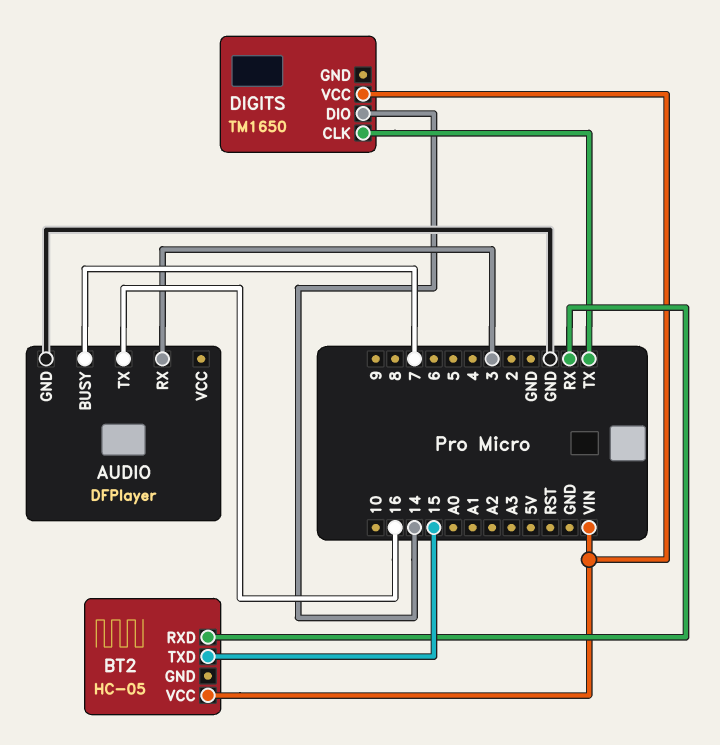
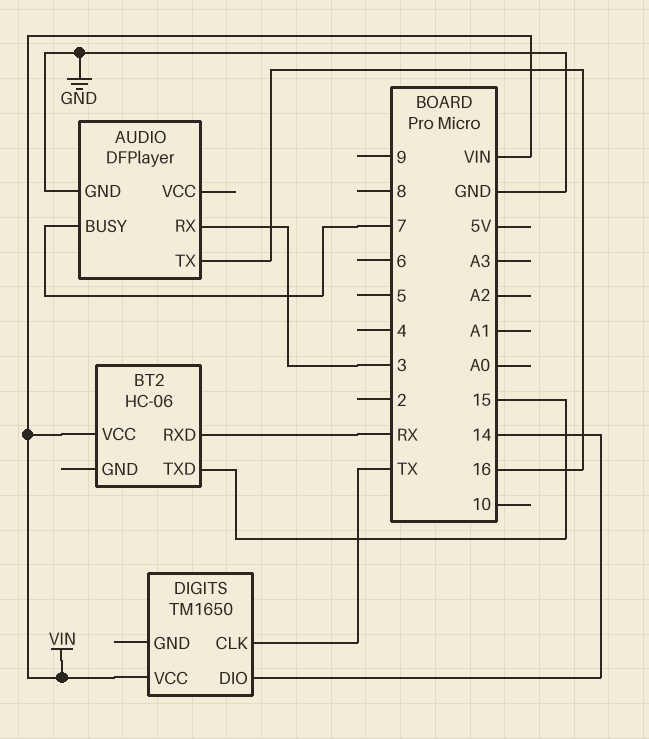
BT2: HC-05 -> HC-06

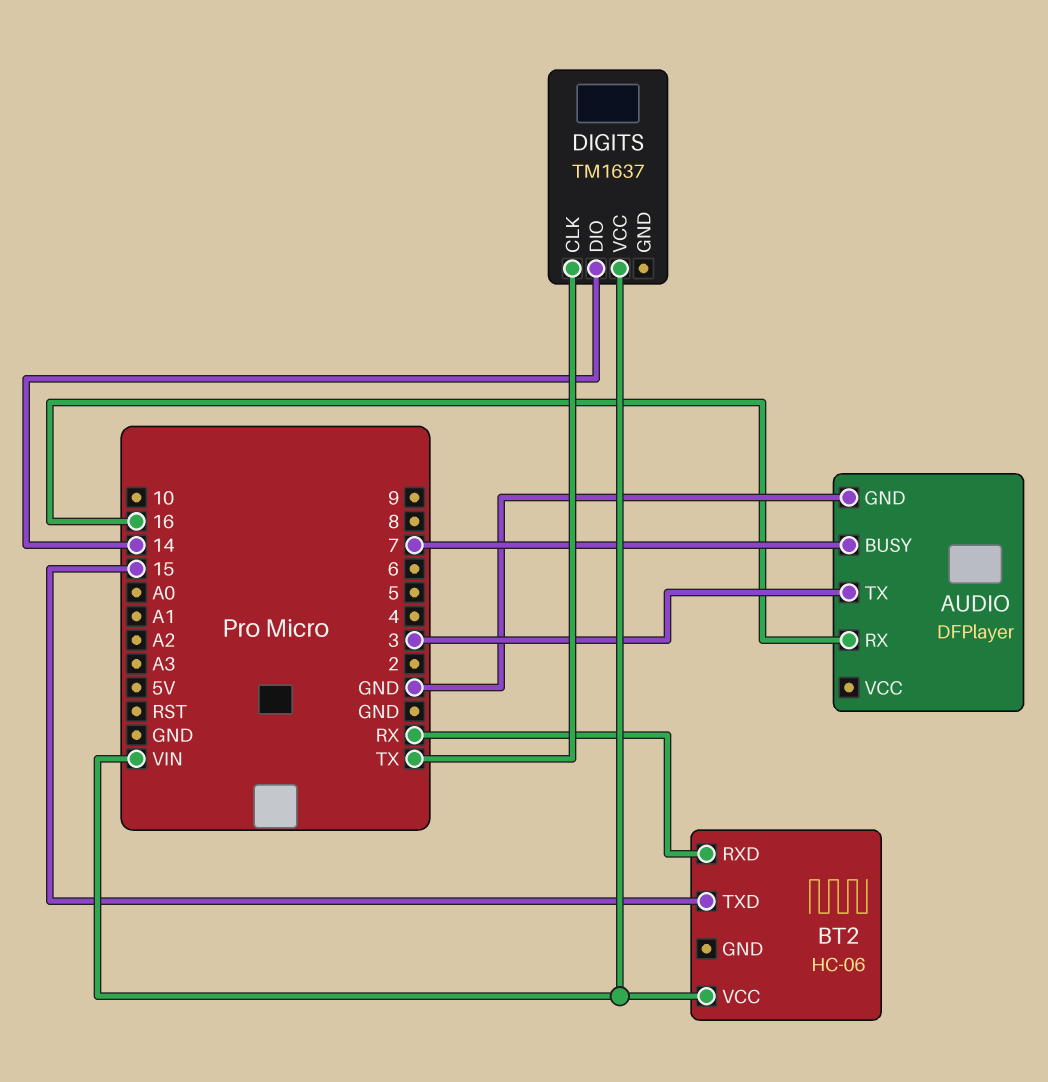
AUDIO pin RX: 3 -> 16
AUDIO pin TX: 16 -> 3
DIGITS: TM1650 -> TM1637

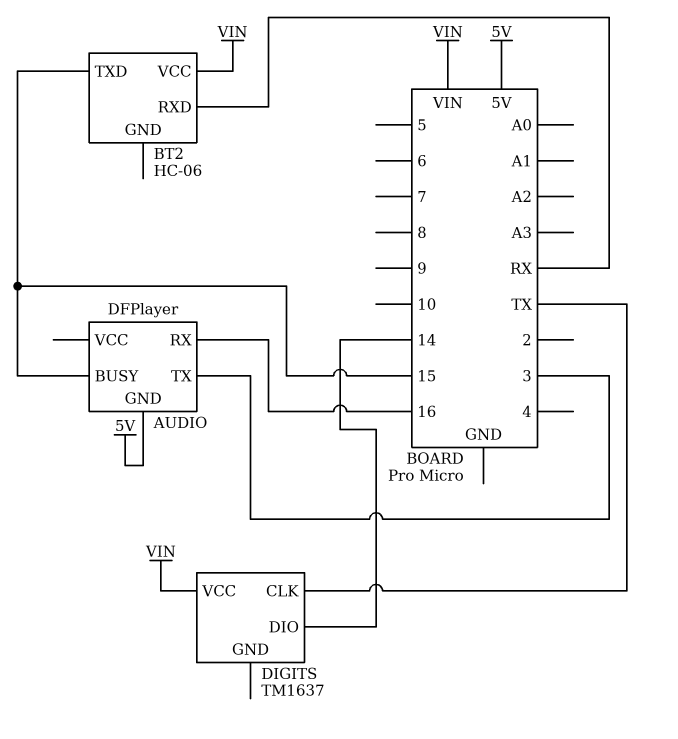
AUDIO pin BUSY: 7 -> 15
AUDIO pin GND: GND -> 5V

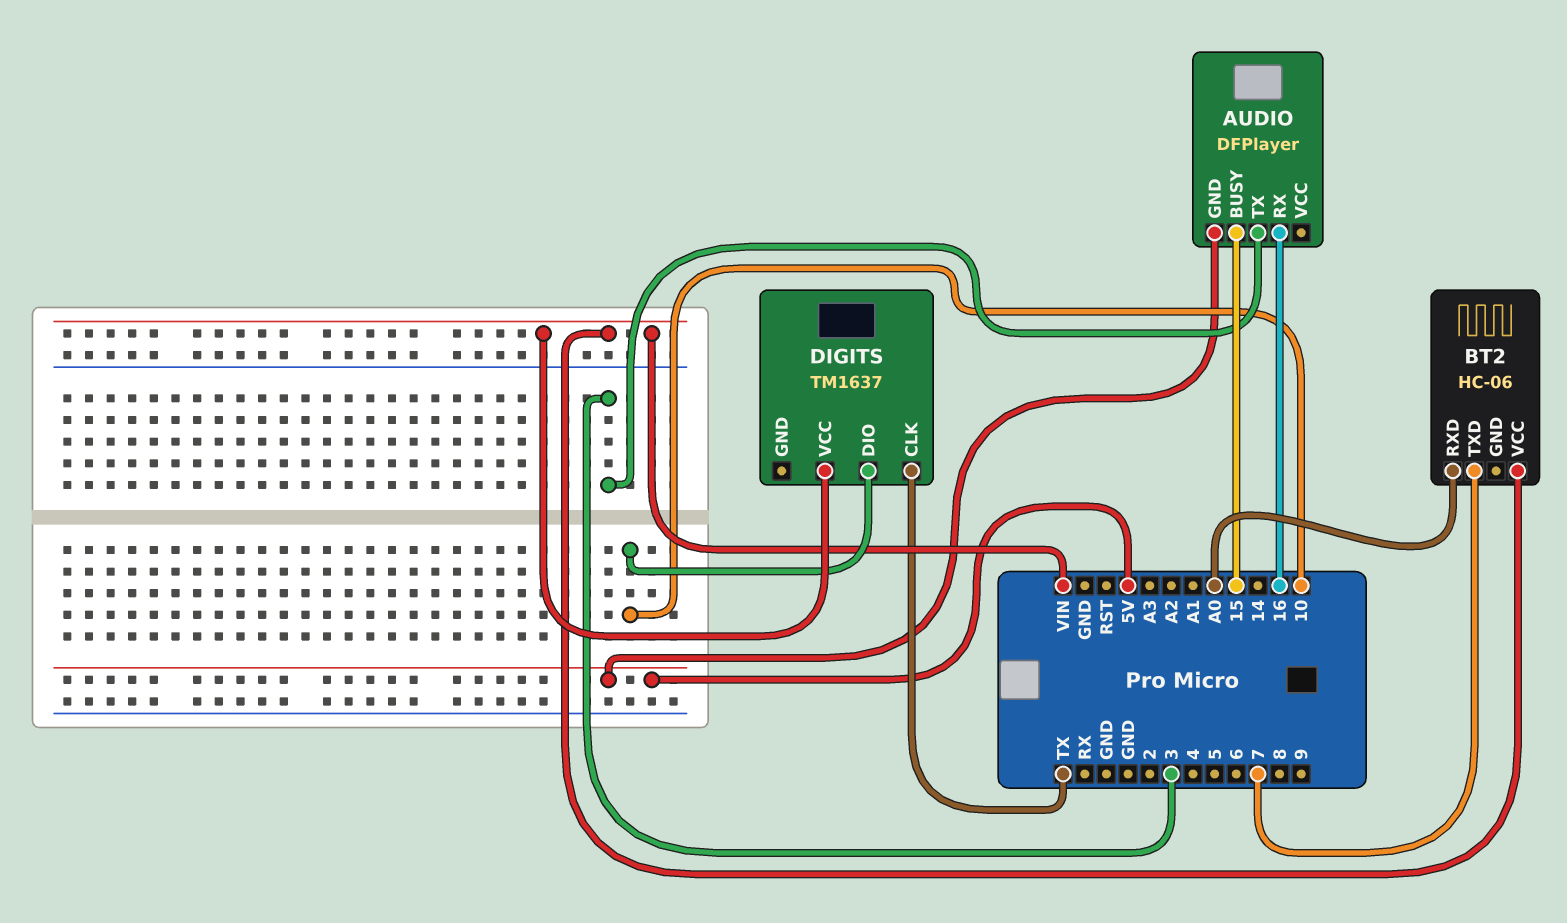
BT2 pin RXD: RX -> A0
BT2 pin TXD: 15 -> 7
DIGITS pin DIO: 14 -> 10

